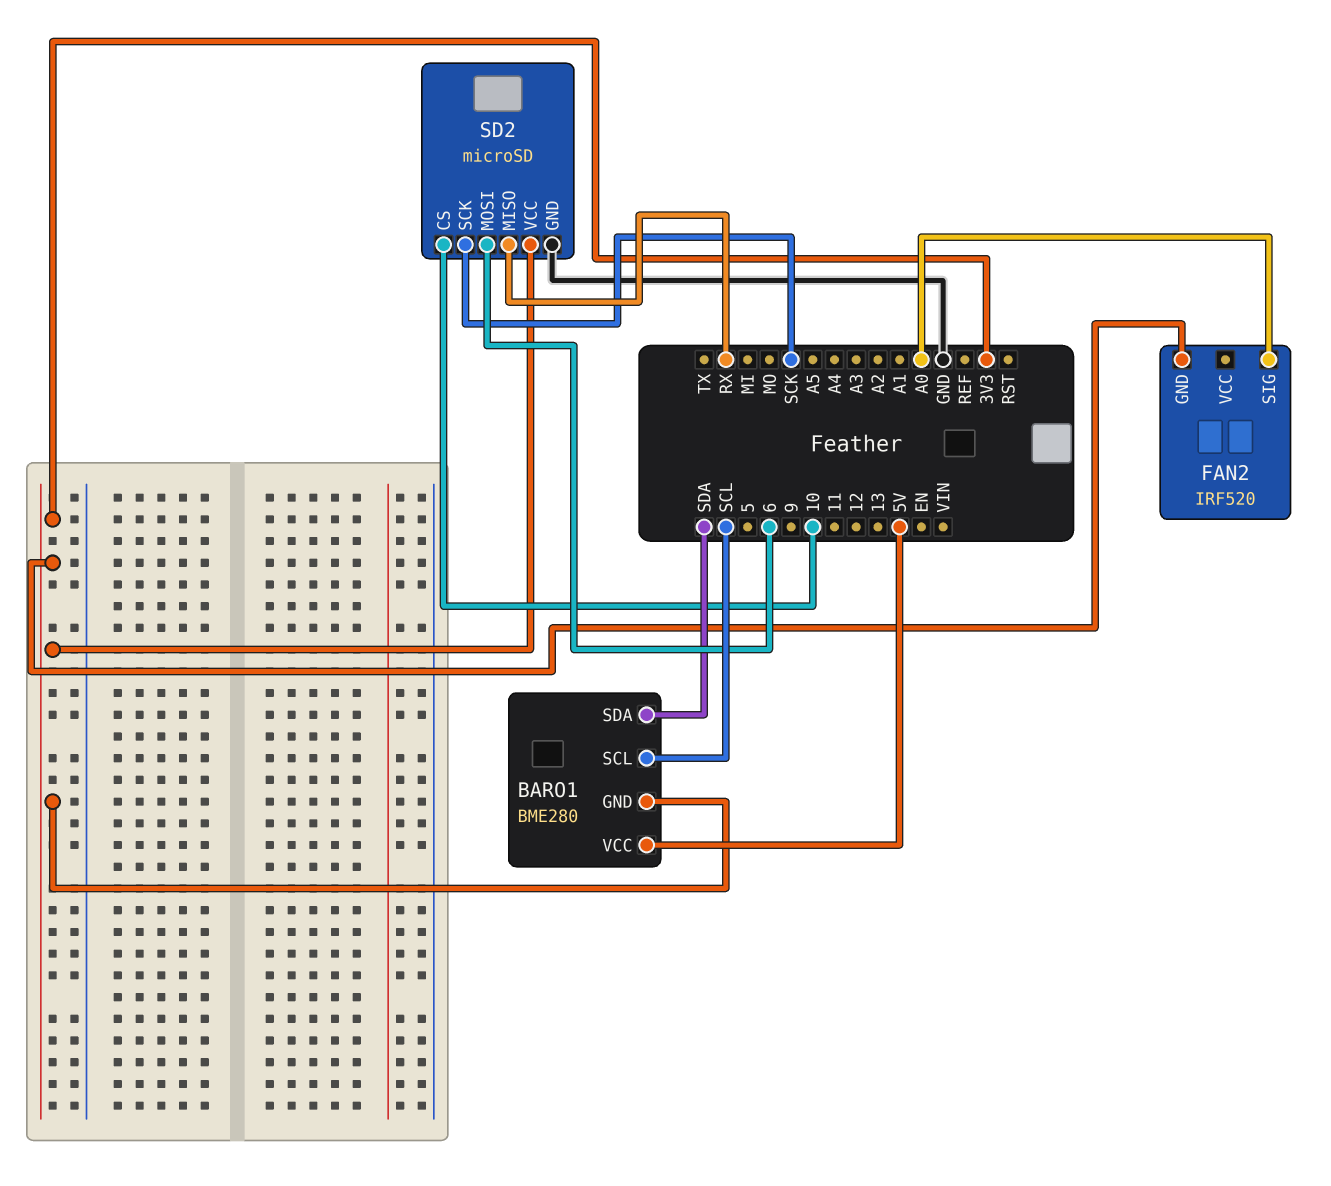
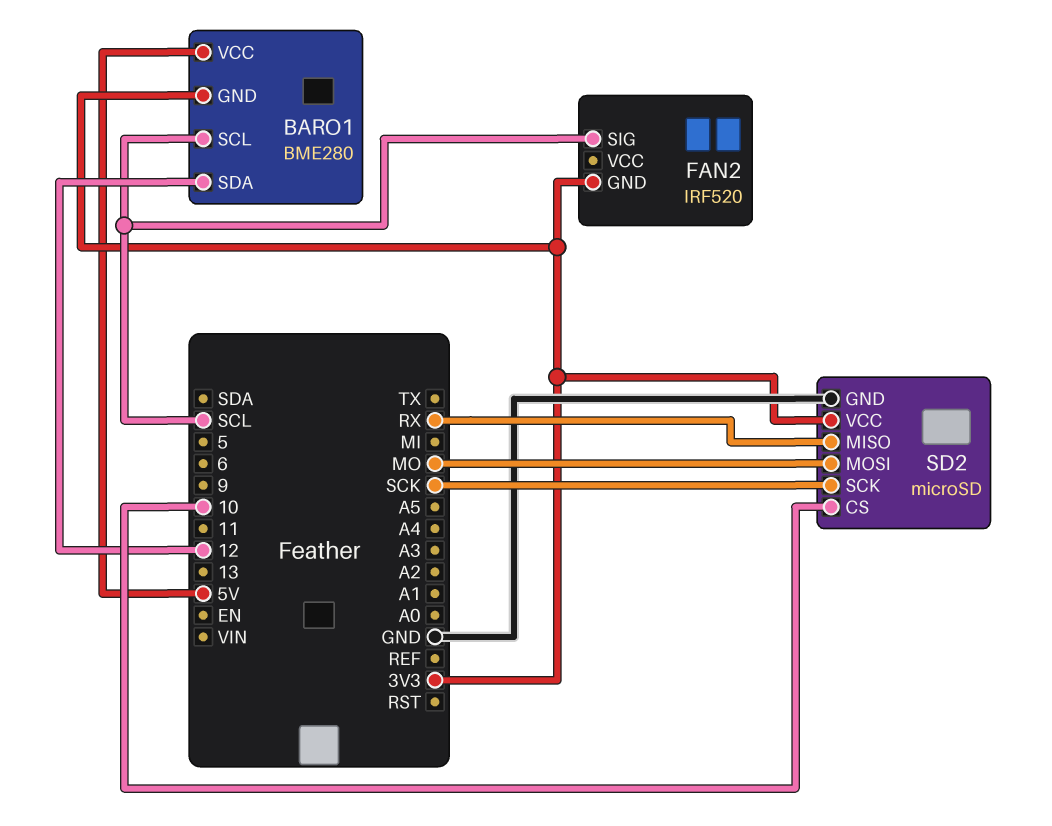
BARO1 pin SDA: SDA -> 12
FAN2 pin SIG: A0 -> SCL
SD2 pin MOSI: 6 -> MO

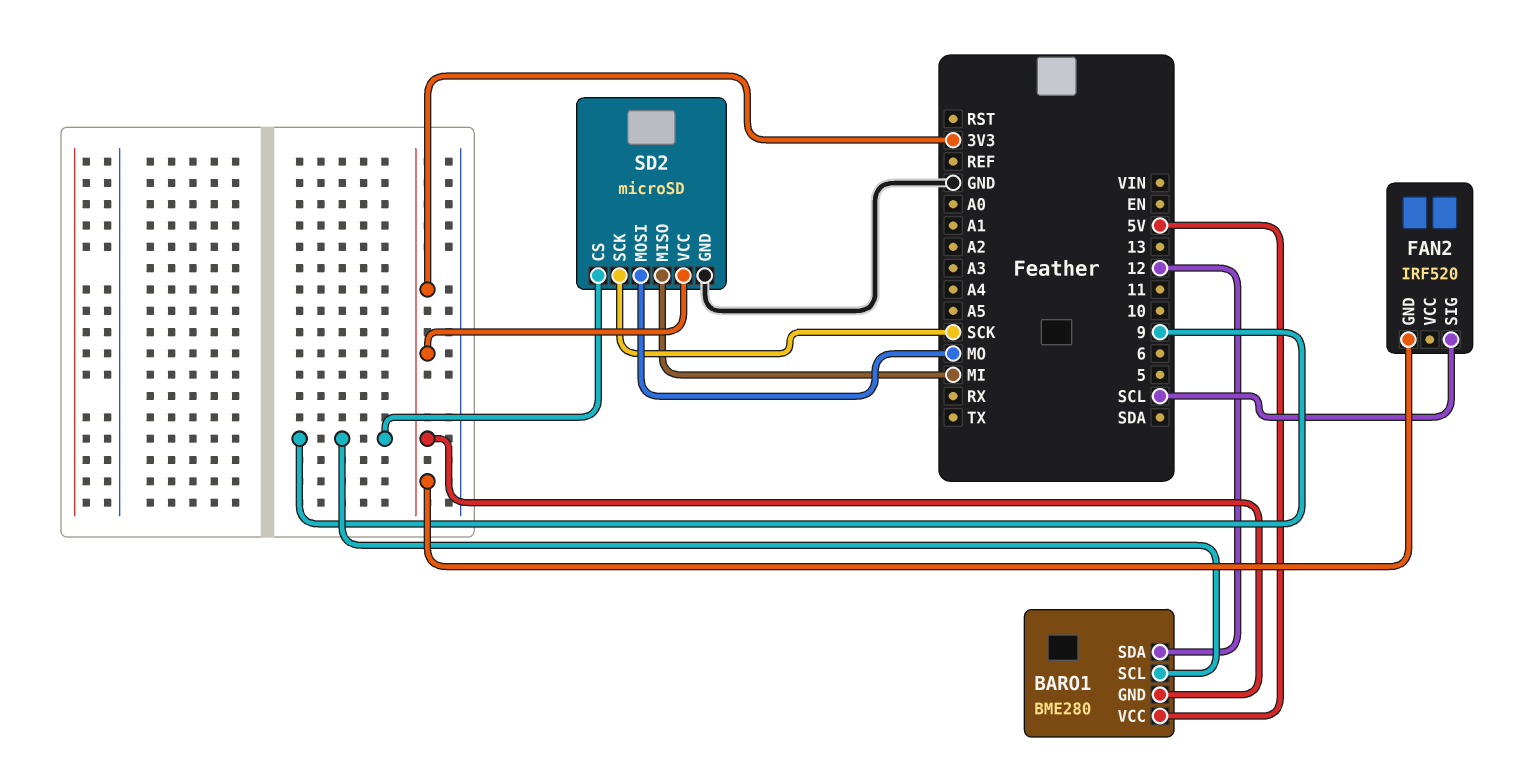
BARO1 pin SCL: SCL -> 9
SD2 pin CS: 10 -> 9
SD2 pin MISO: RX -> MI

